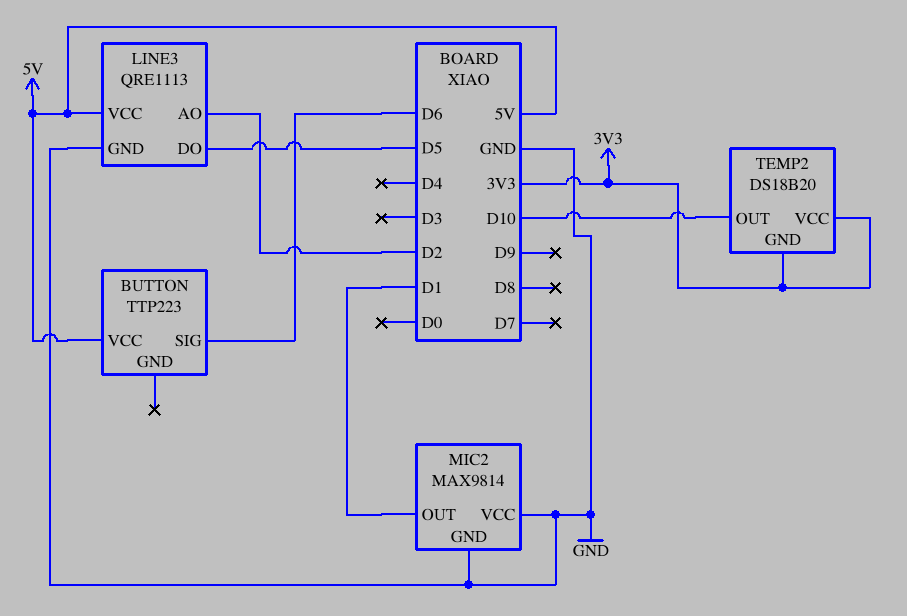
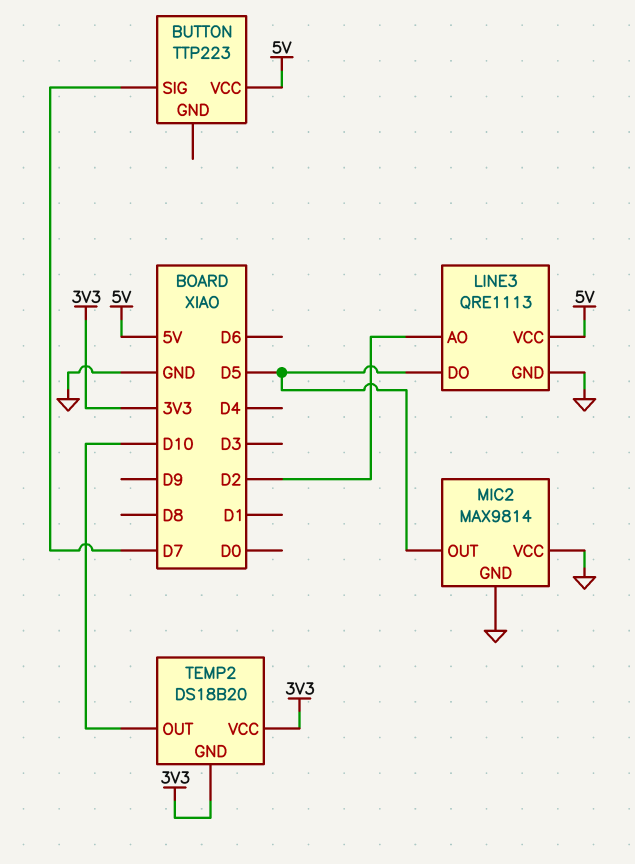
BUTTON pin SIG: D6 -> D7
MIC2 pin OUT: D1 -> D5

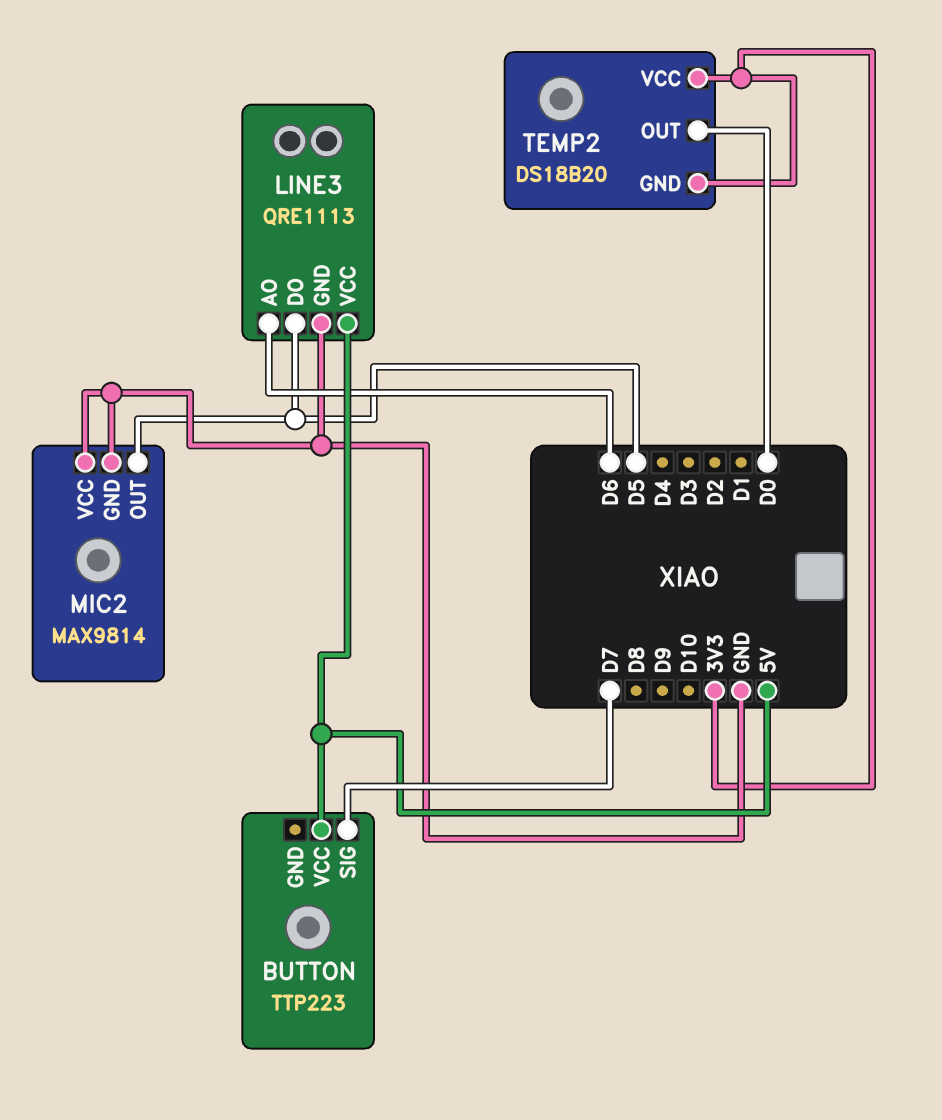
LINE3 pin AO: D2 -> D6
TEMP2 pin OUT: D10 -> D0

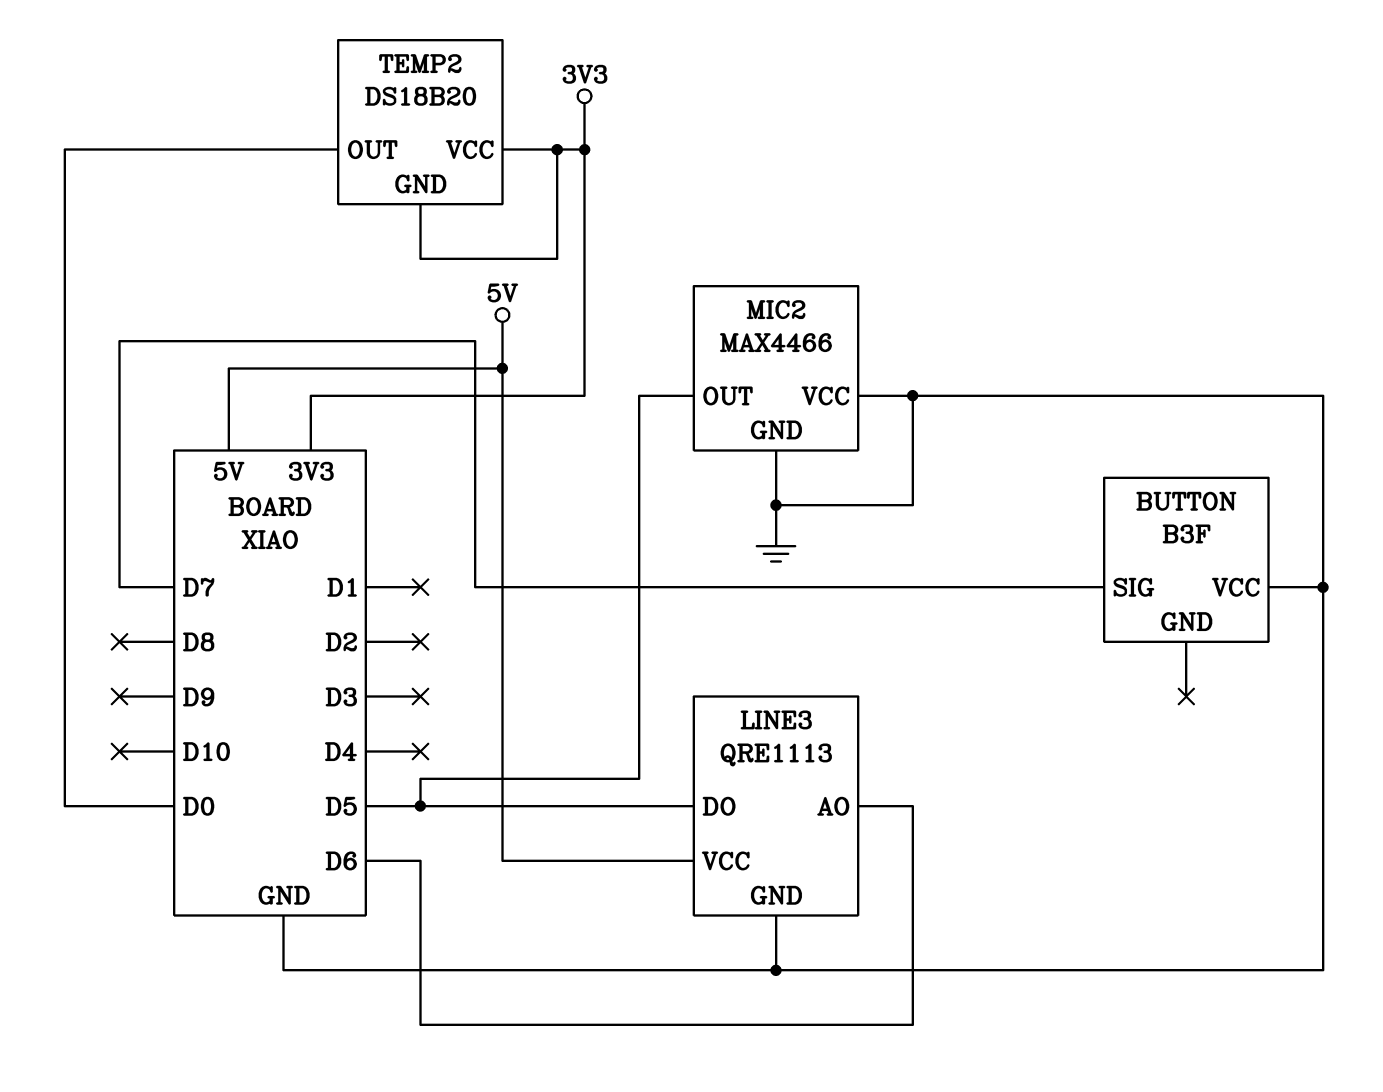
BUTTON: TTP223 -> B3F
BUTTON pin VCC: 5V -> GND
MIC2: MAX9814 -> MAX4466

